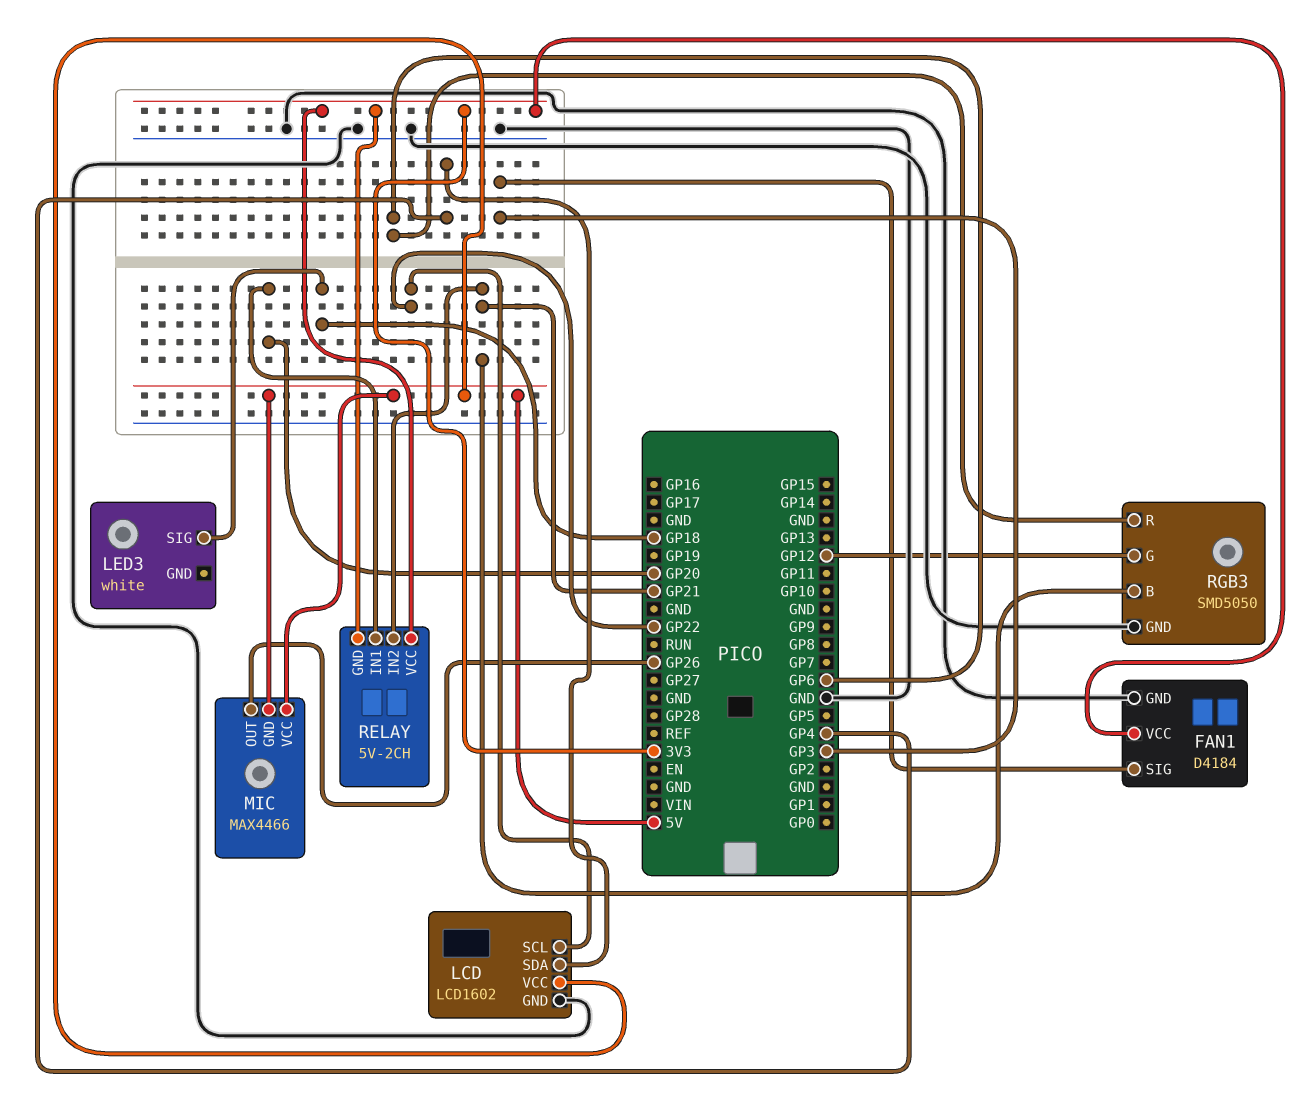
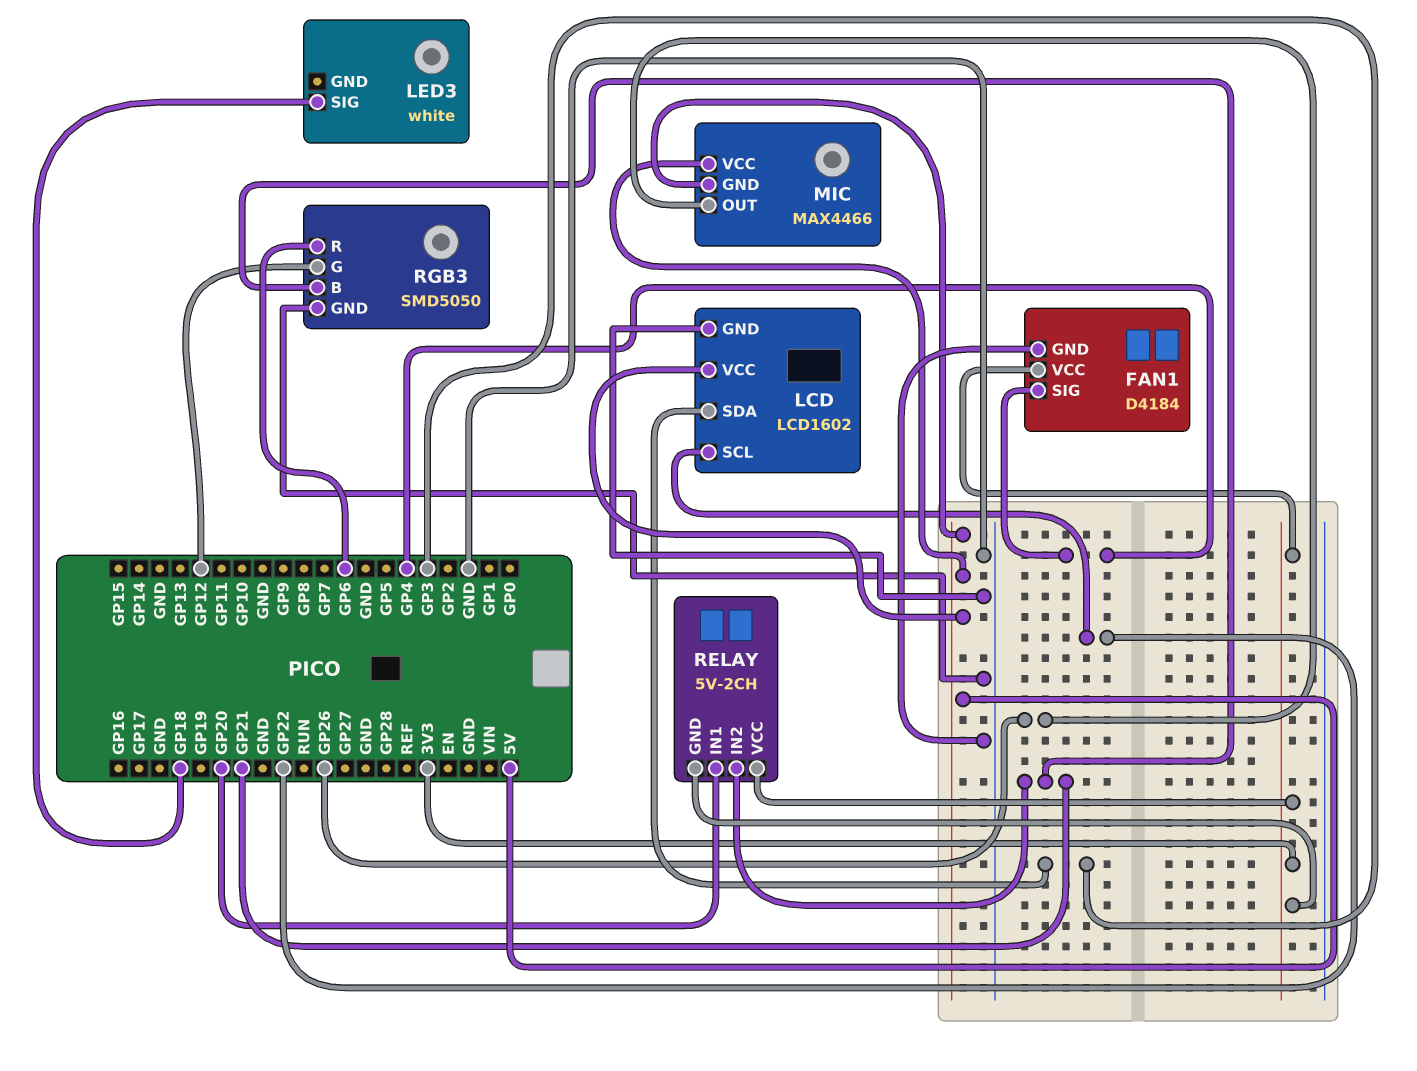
FAN1 pin SIG: GP3 -> GP4
LCD pin SDA: GP4 -> GP3

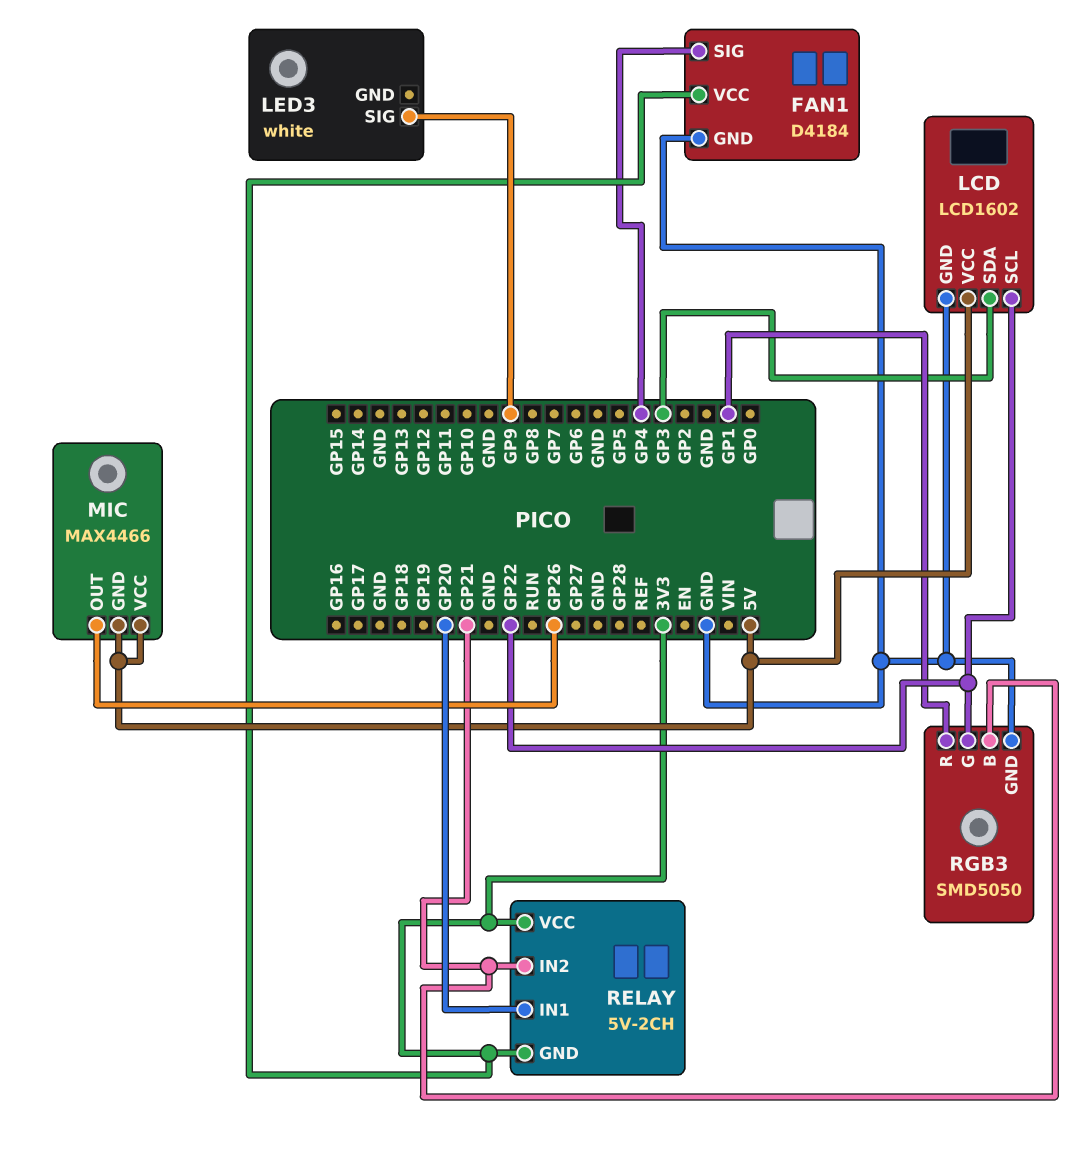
LED3 pin SIG: GP18 -> GP9
RGB3 pin G: GP12 -> GP22
RGB3 pin R: GP6 -> GP1

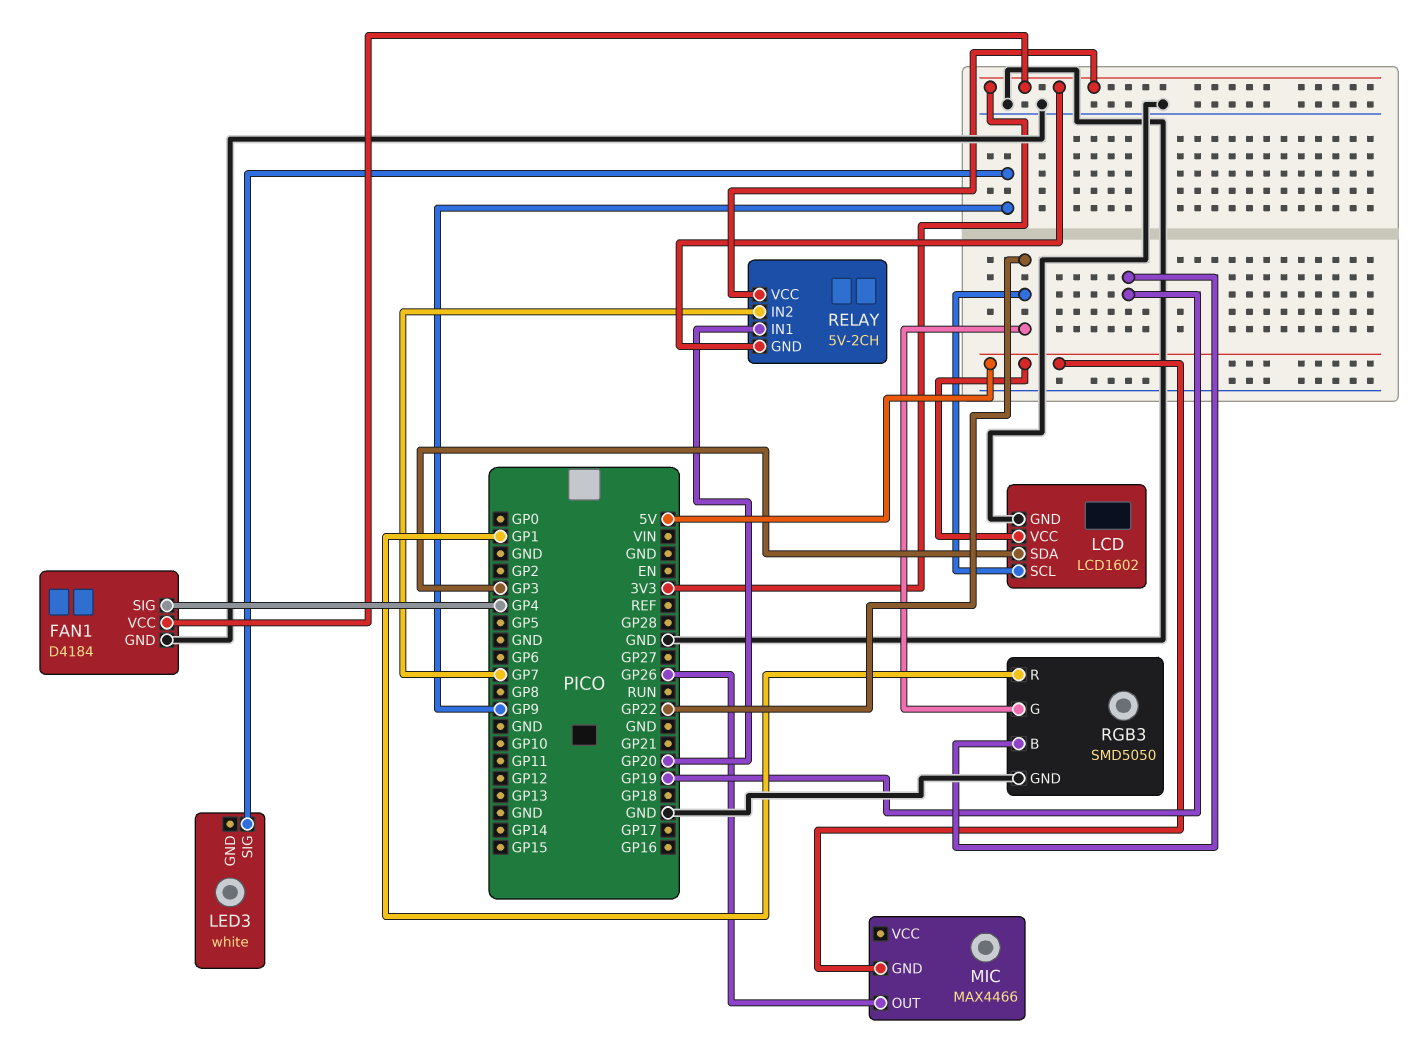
MIC pin VCC: 5V -> none
RELAY pin IN2: GP21 -> GP7
RGB3 pin B: GP21 -> GP19

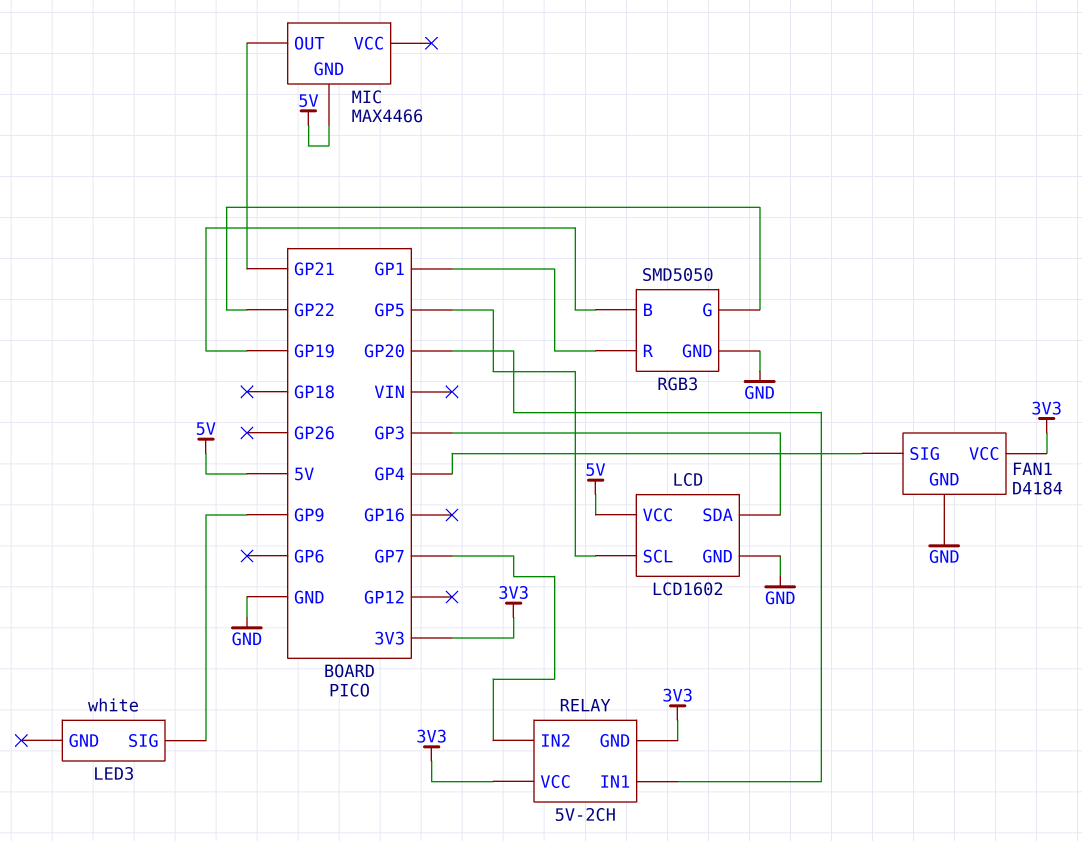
LCD pin SCL: GP22 -> GP5
MIC pin OUT: GP26 -> GP21

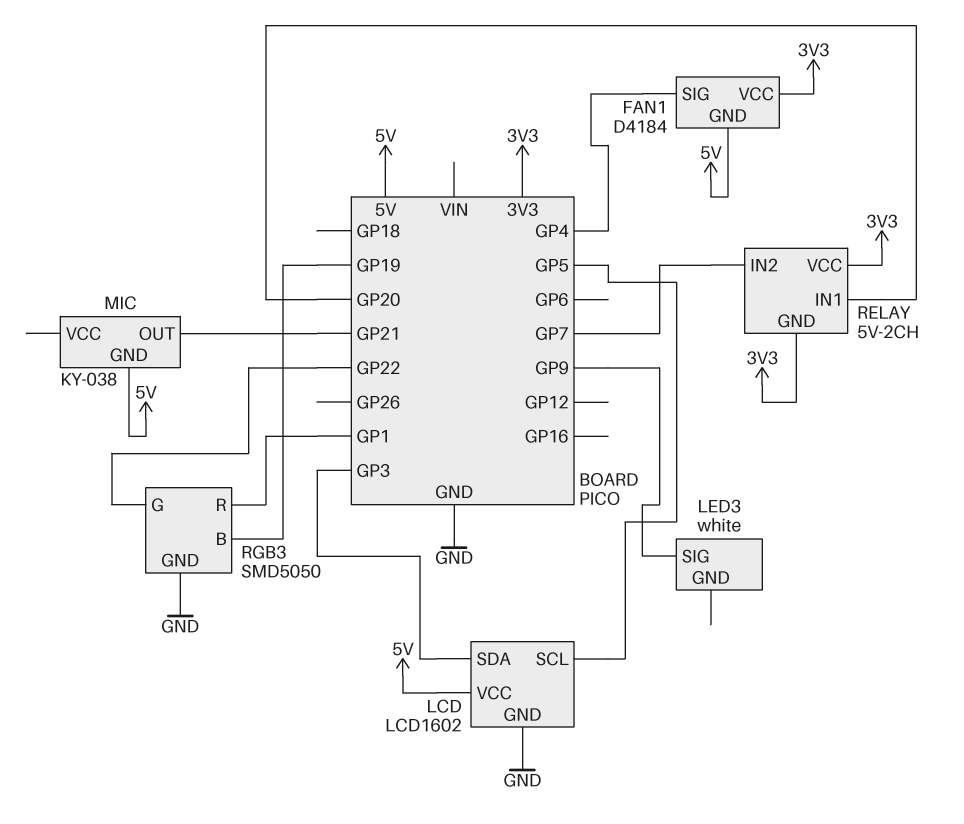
FAN1 pin GND: GND -> 5V
MIC: MAX4466 -> KY-038

